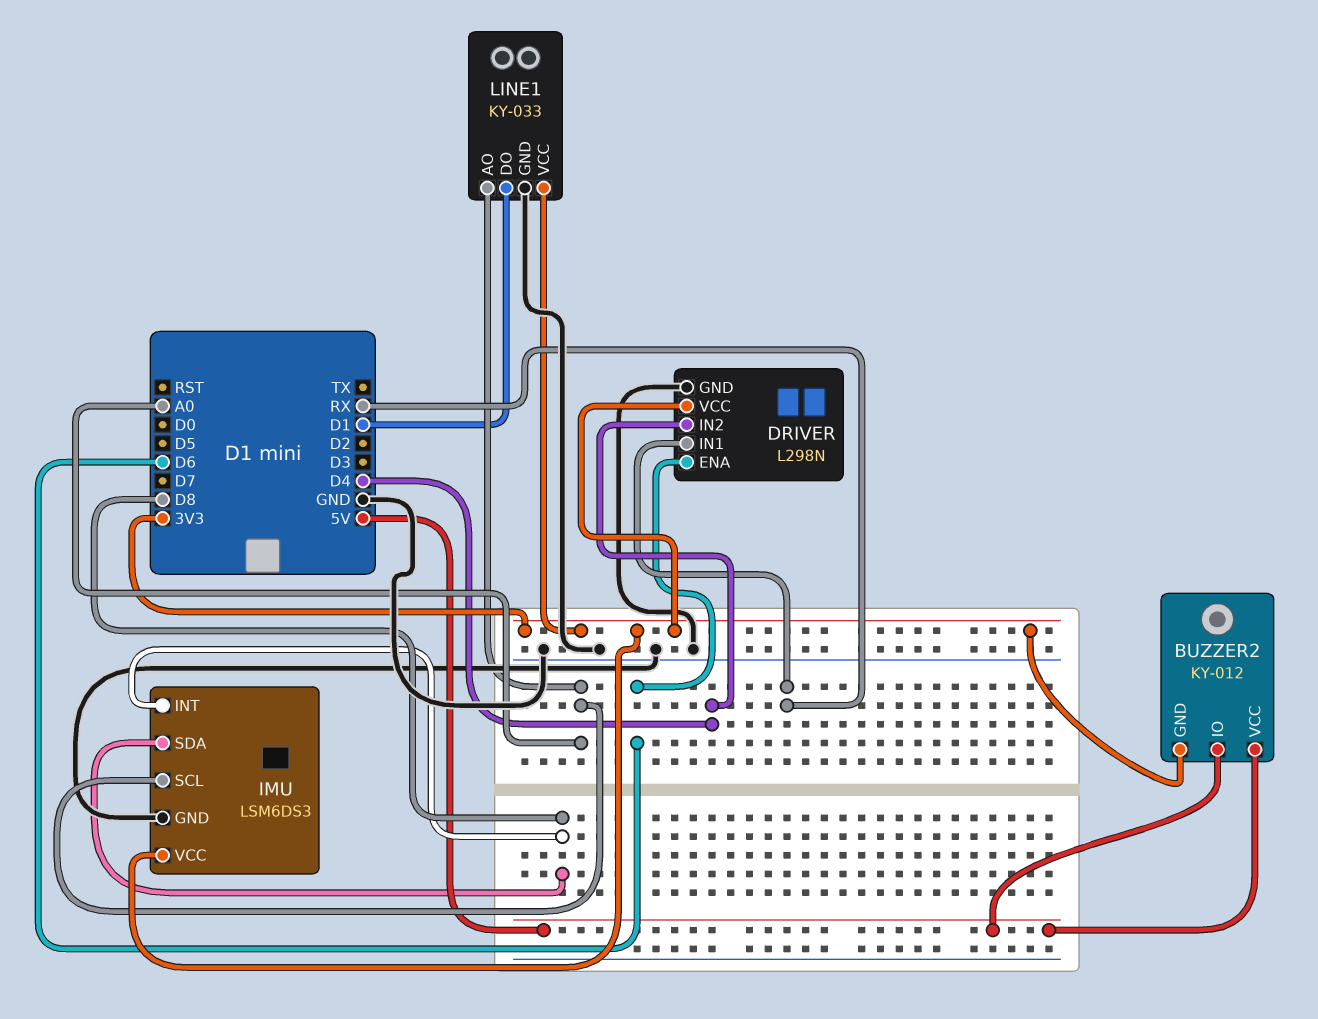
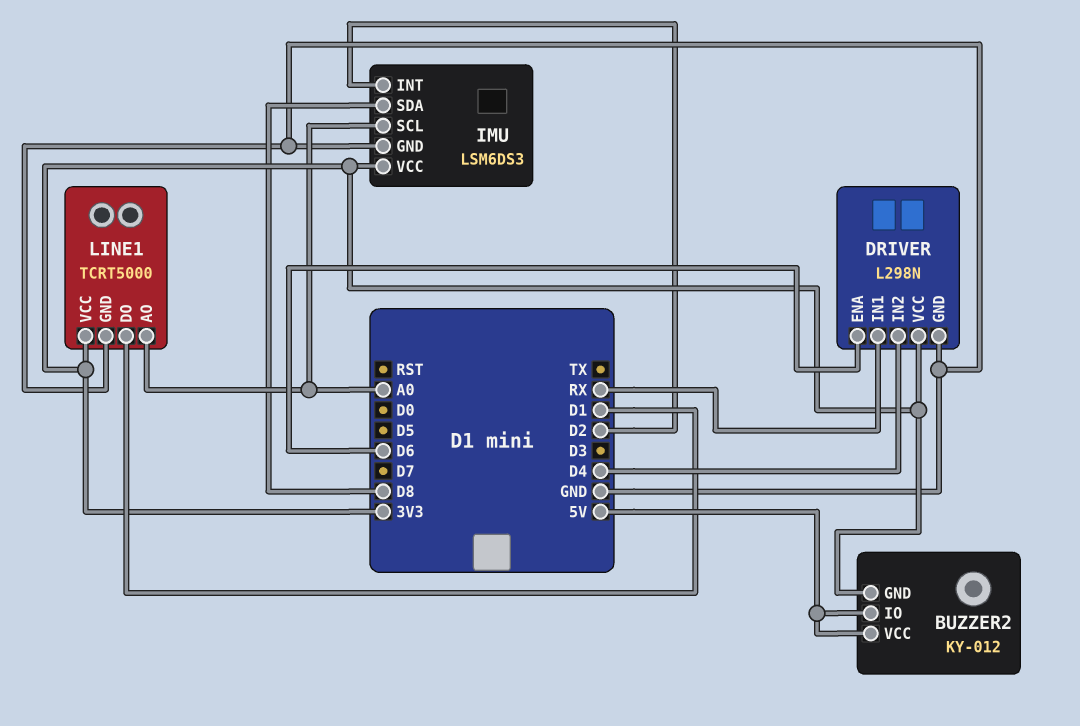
IMU pin INT: D8 -> D2
LINE1: KY-033 -> TCRT5000

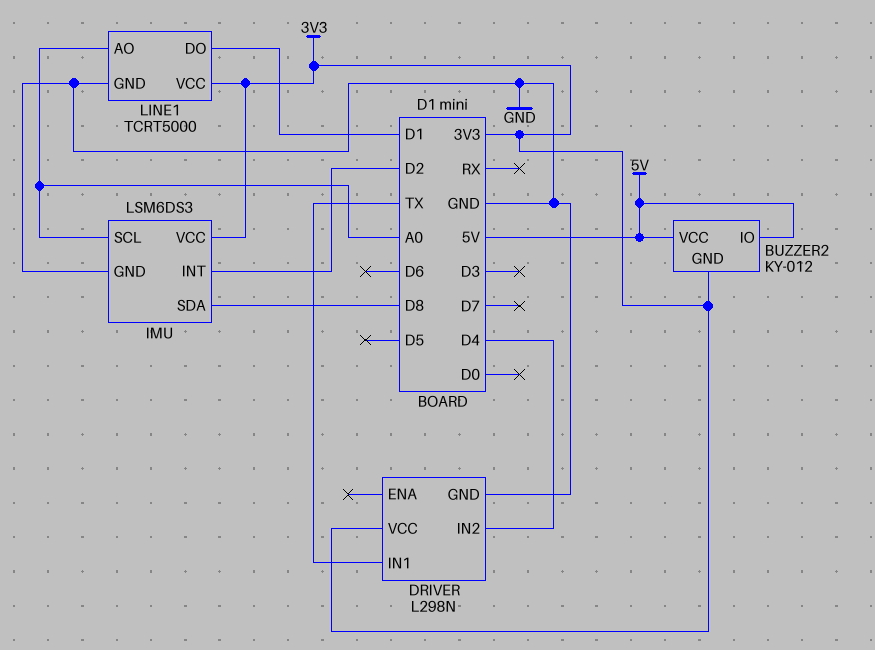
DRIVER pin ENA: D6 -> none
DRIVER pin IN1: RX -> TX

